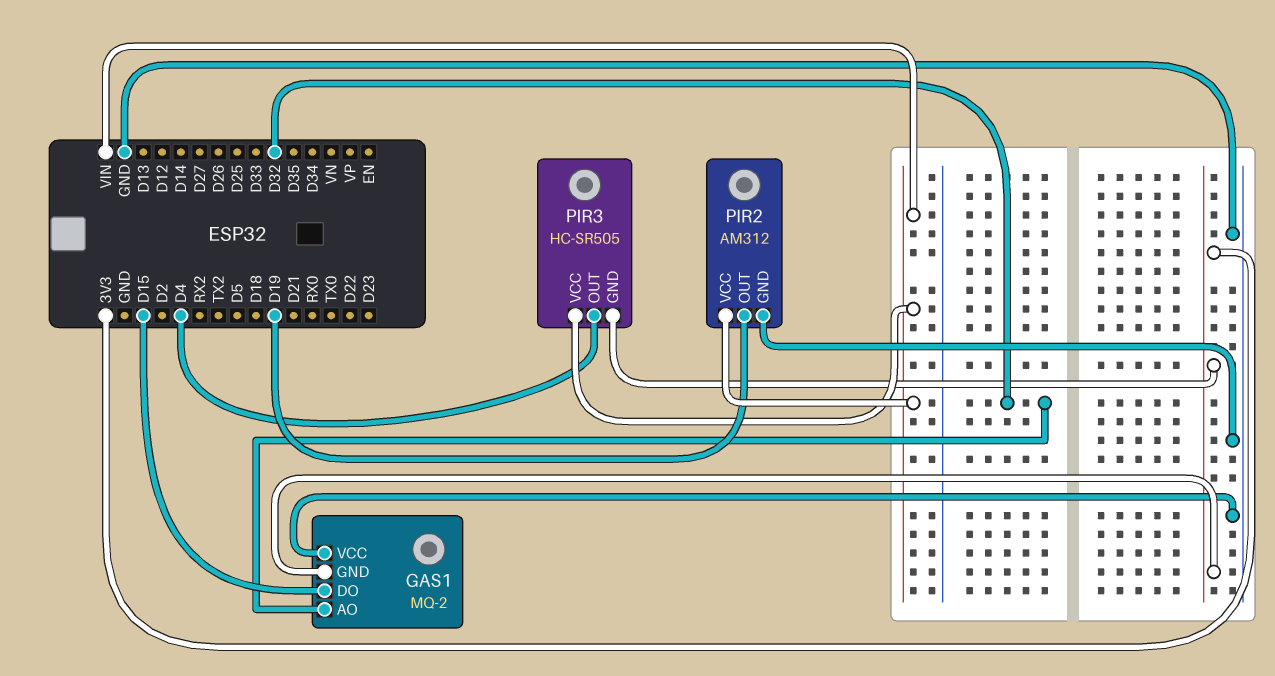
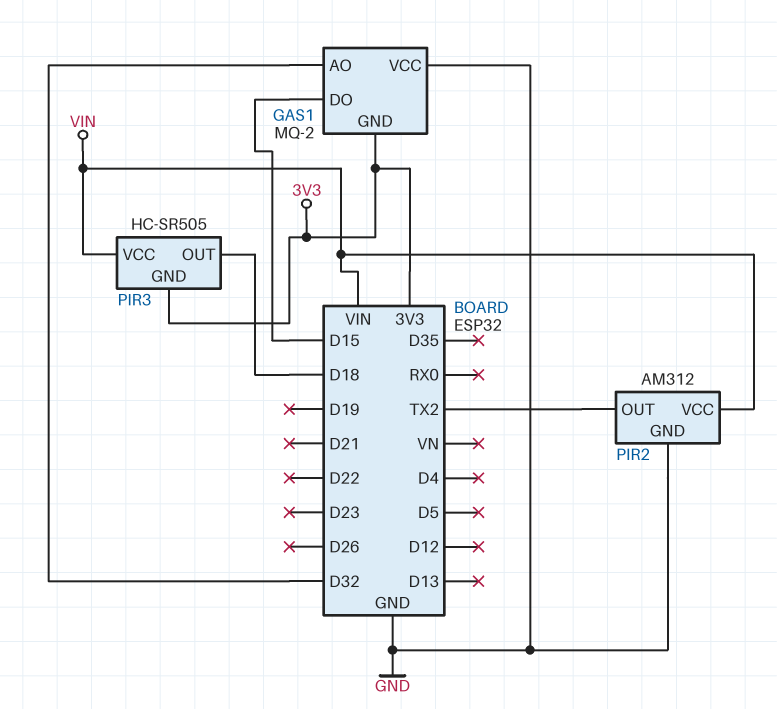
PIR2 pin OUT: D19 -> TX2
PIR3 pin OUT: D4 -> D18

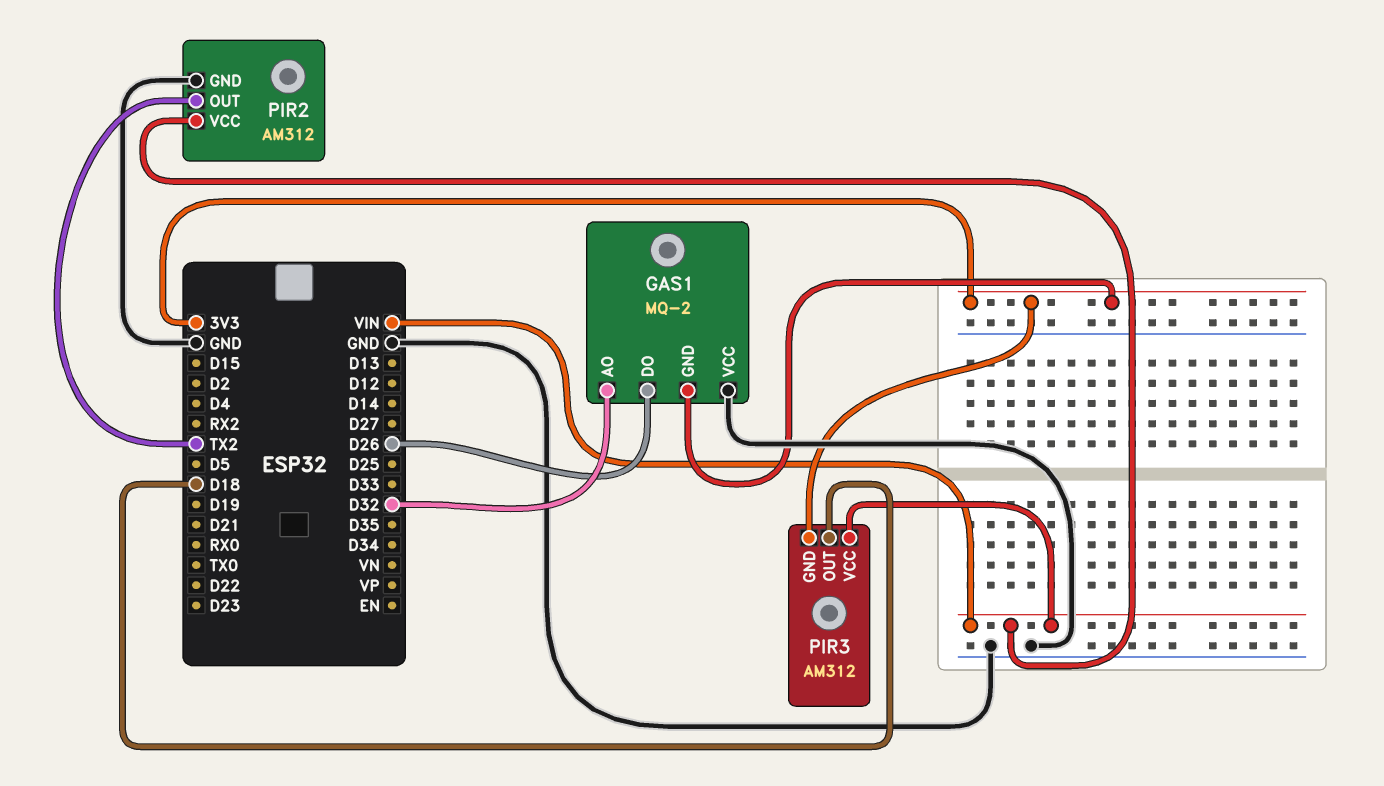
GAS1 pin DO: D15 -> D26
PIR3: HC-SR505 -> AM312

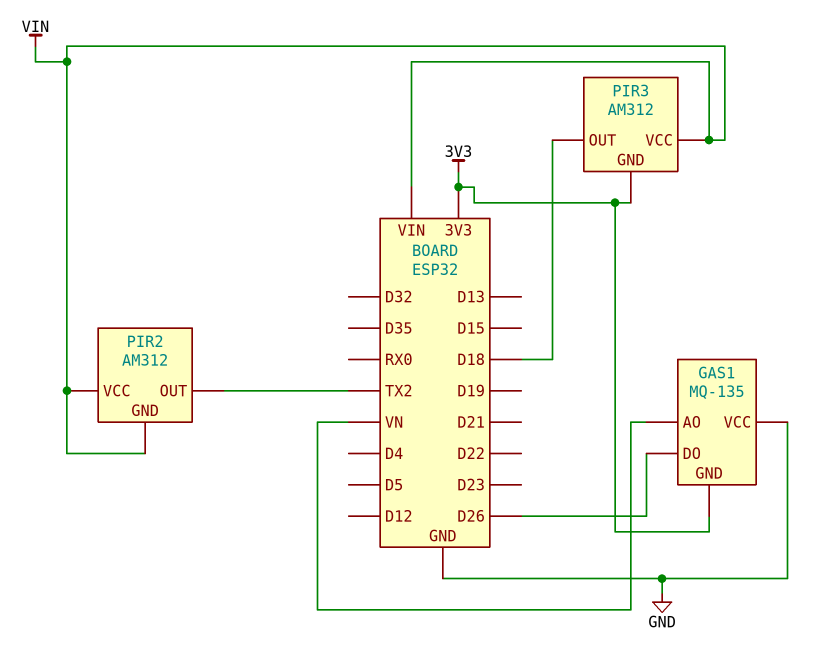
GAS1: MQ-2 -> MQ-135
GAS1 pin AO: D32 -> VN
PIR2 pin GND: GND -> VIN

